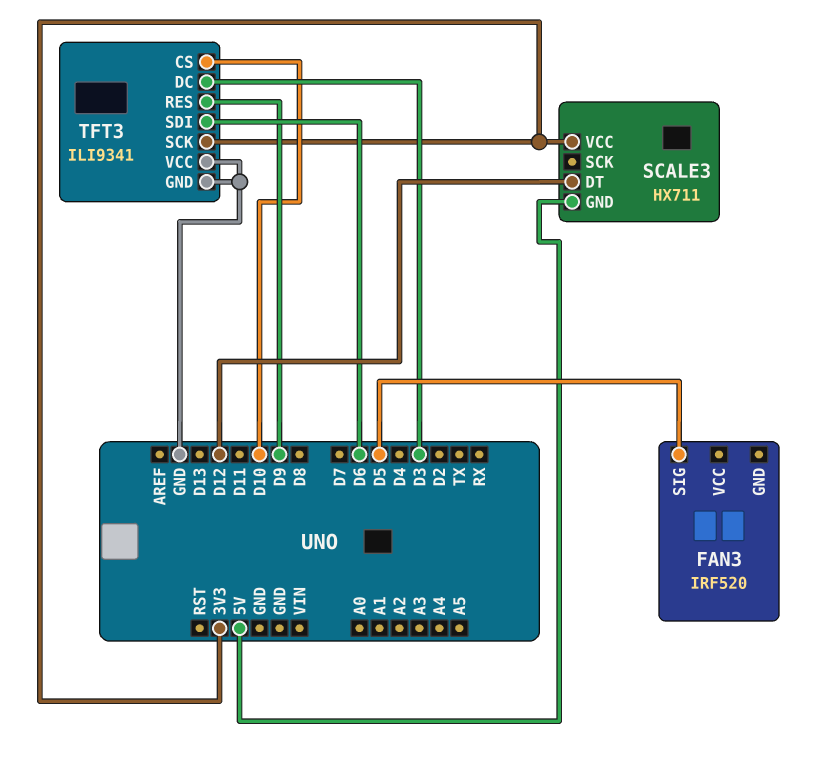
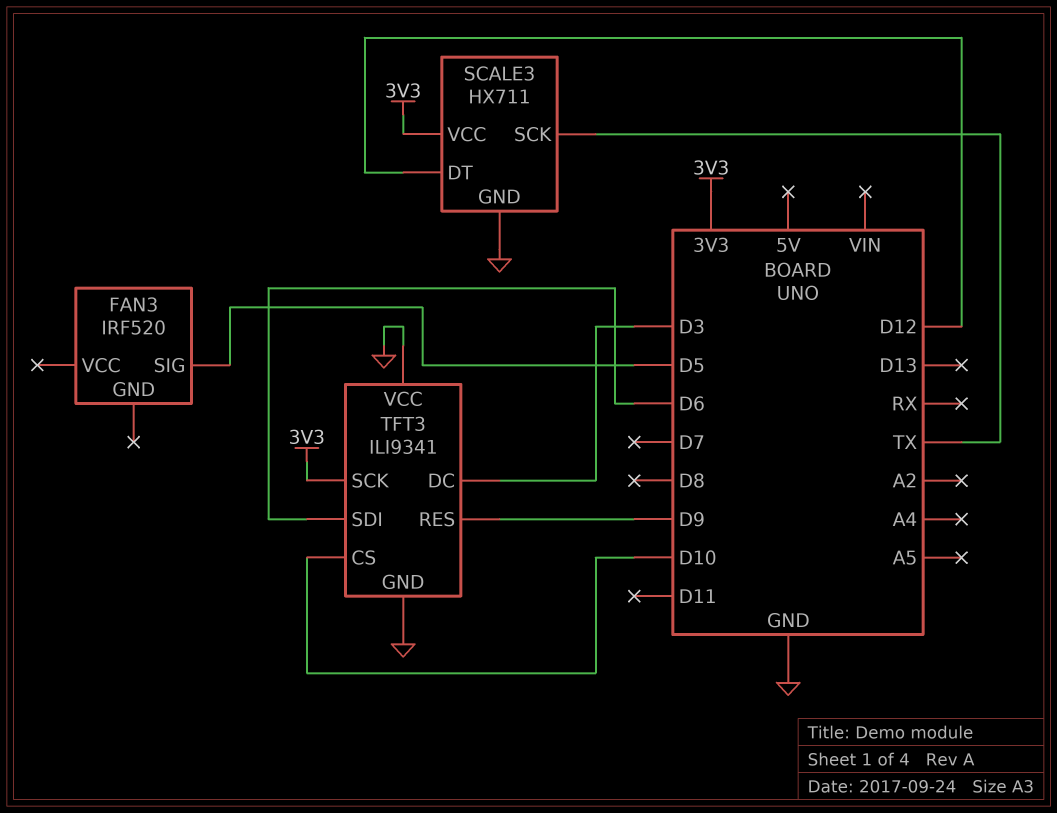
SCALE3 pin GND: 5V -> GND
SCALE3 pin SCK: none -> TX

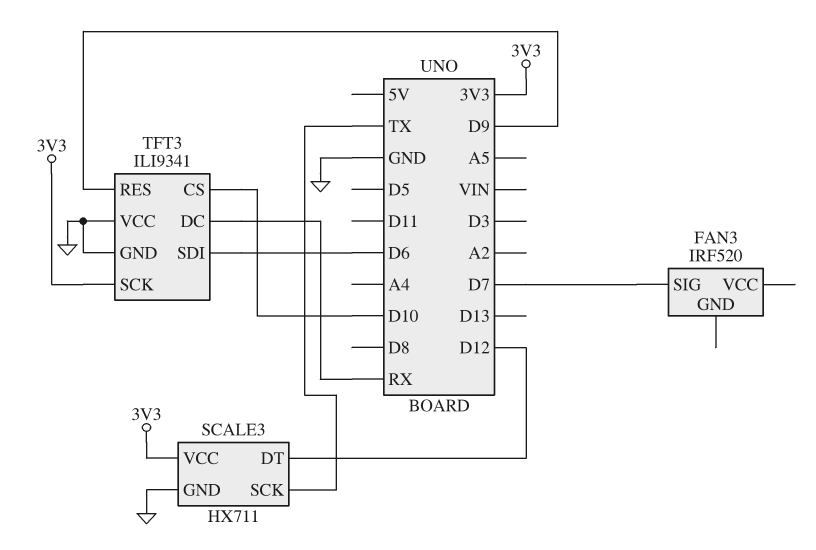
FAN3 pin SIG: D5 -> D7
TFT3 pin DC: D3 -> RX

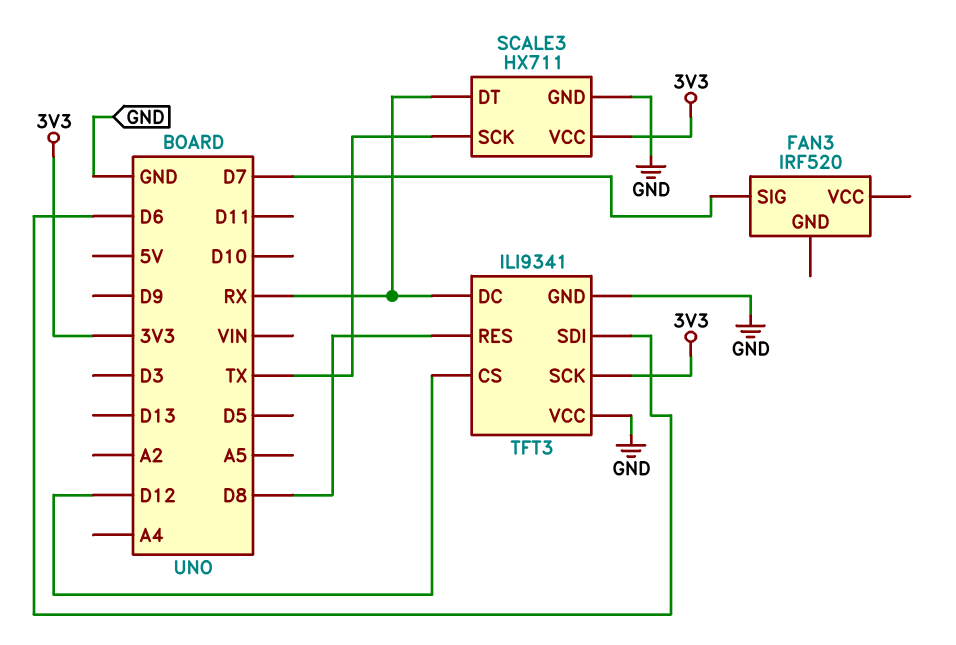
SCALE3 pin DT: D12 -> RX
TFT3 pin CS: D10 -> D12
TFT3 pin RES: D9 -> D8

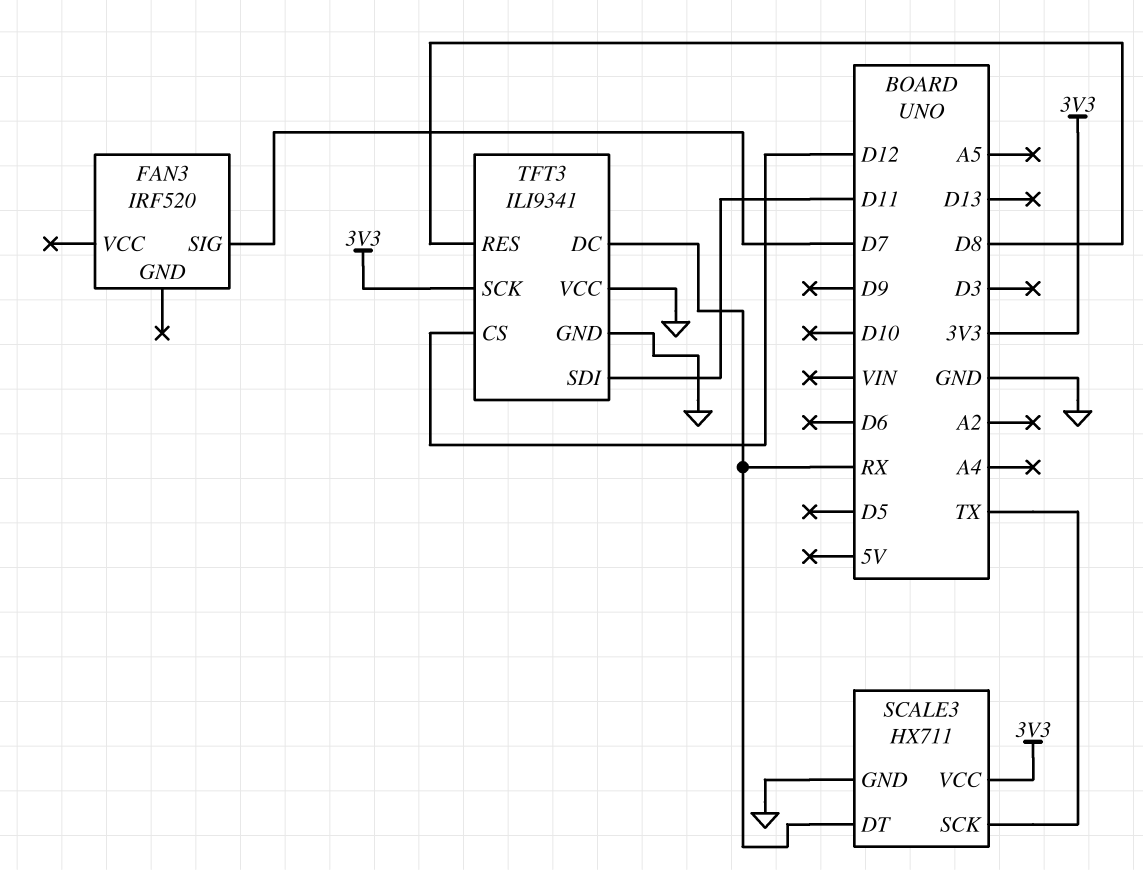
TFT3 pin SDI: D6 -> D11

